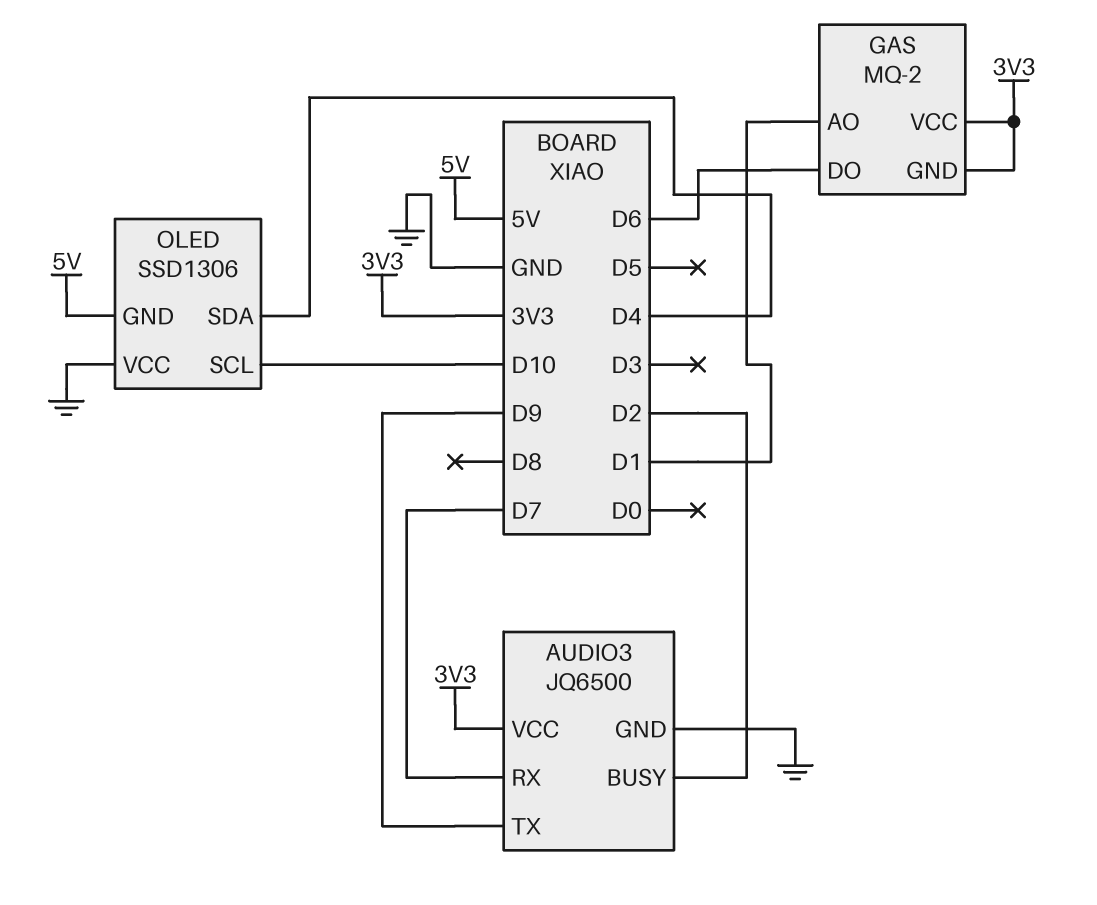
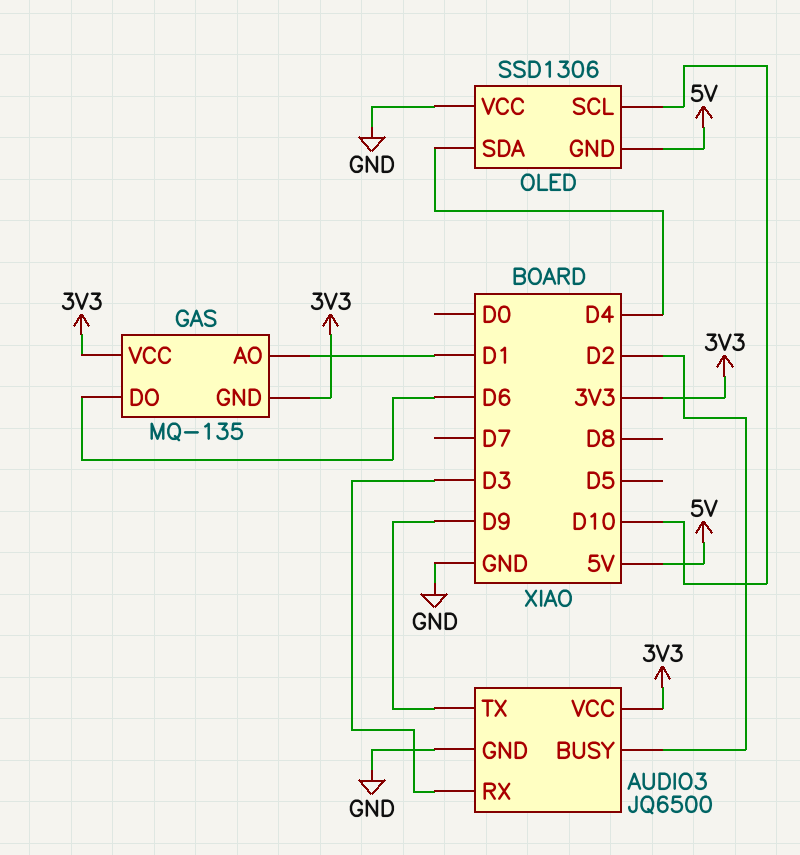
AUDIO3 pin RX: D7 -> D3
GAS: MQ-2 -> MQ-135

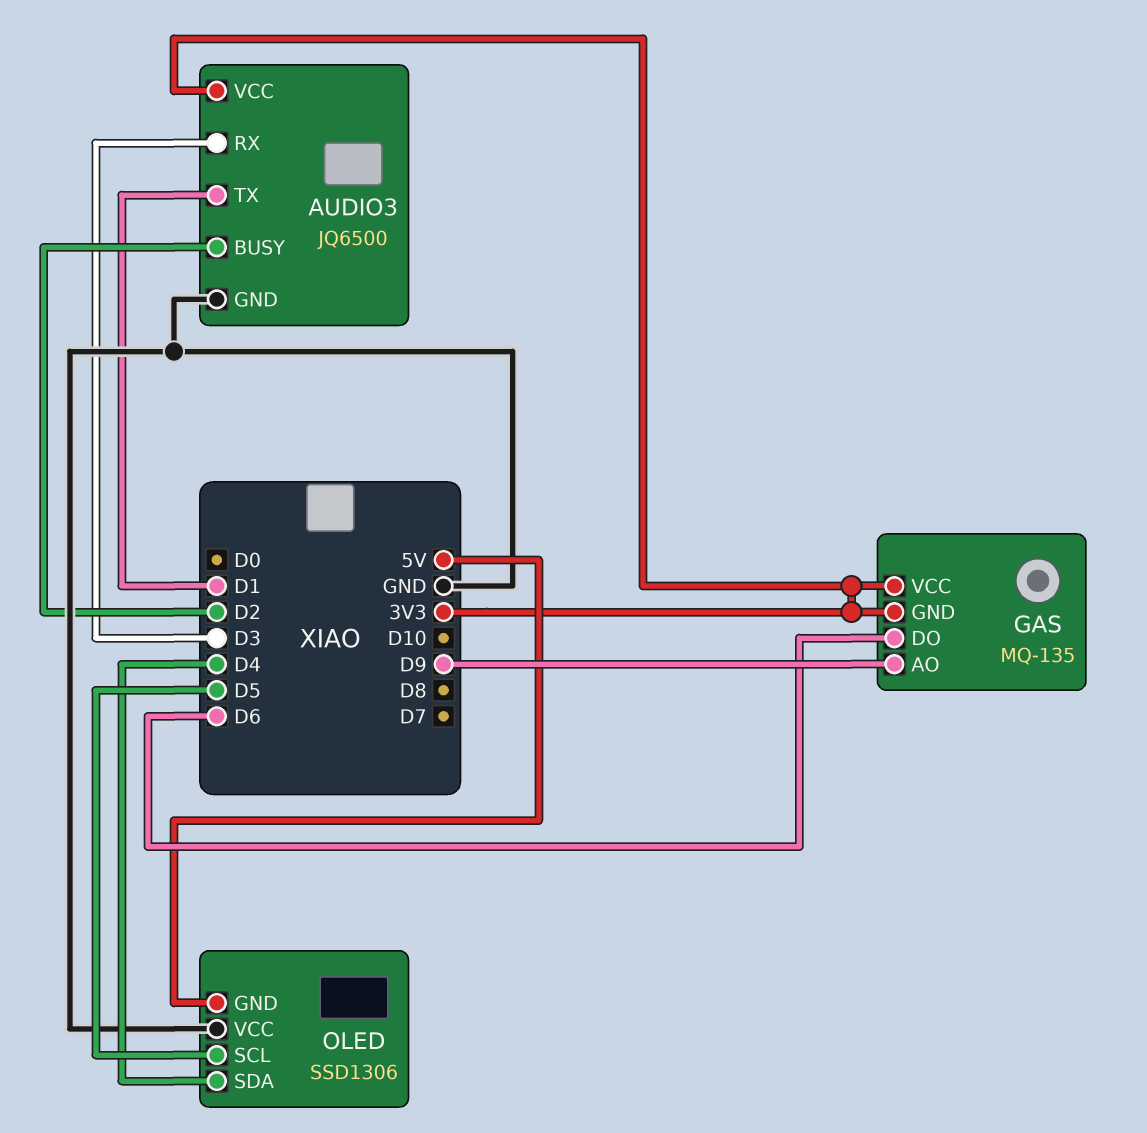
AUDIO3 pin TX: D9 -> D1
GAS pin AO: D1 -> D9
OLED pin SCL: D10 -> D5

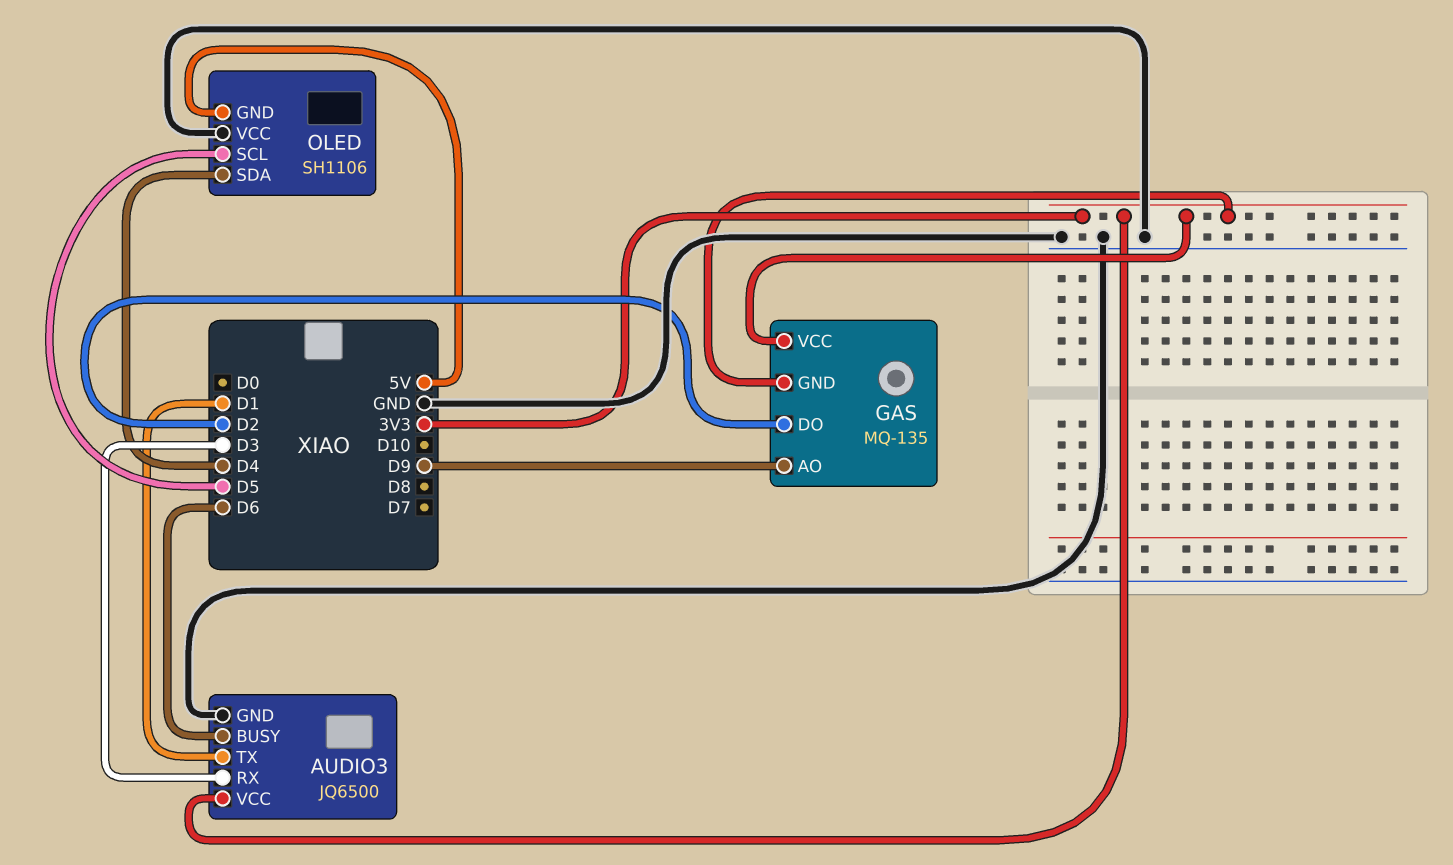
AUDIO3 pin BUSY: D2 -> D6
GAS pin DO: D6 -> D2
OLED: SSD1306 -> SH1106

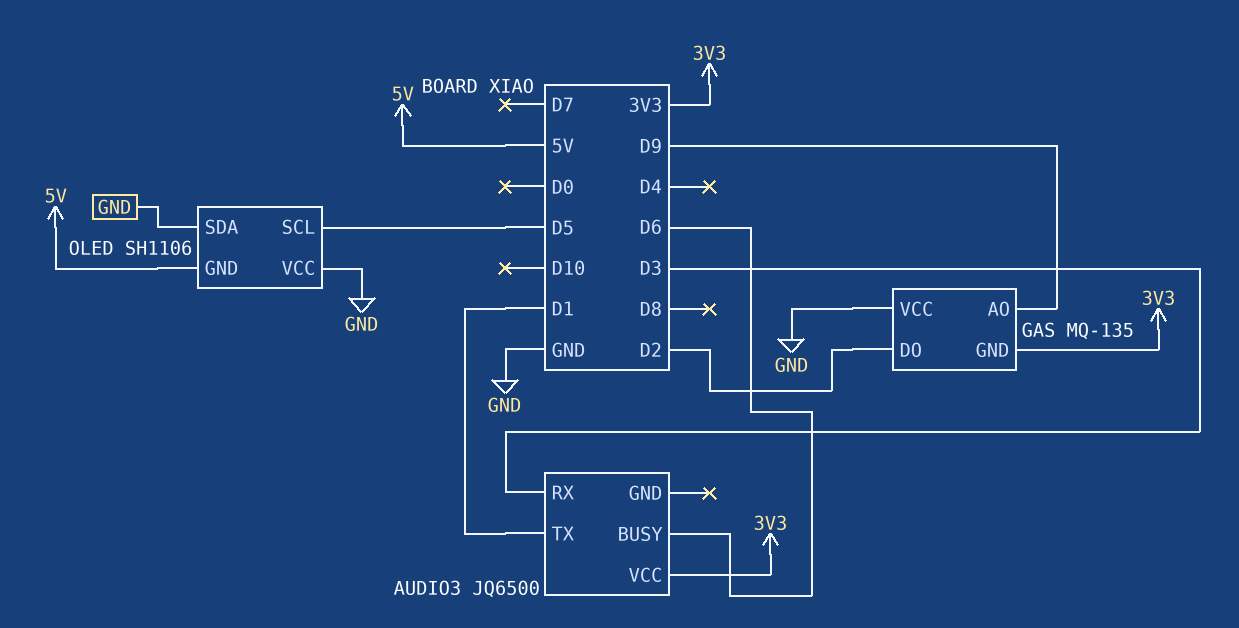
AUDIO3 pin GND: GND -> none
GAS pin VCC: 3V3 -> GND
OLED pin SDA: D4 -> GND

